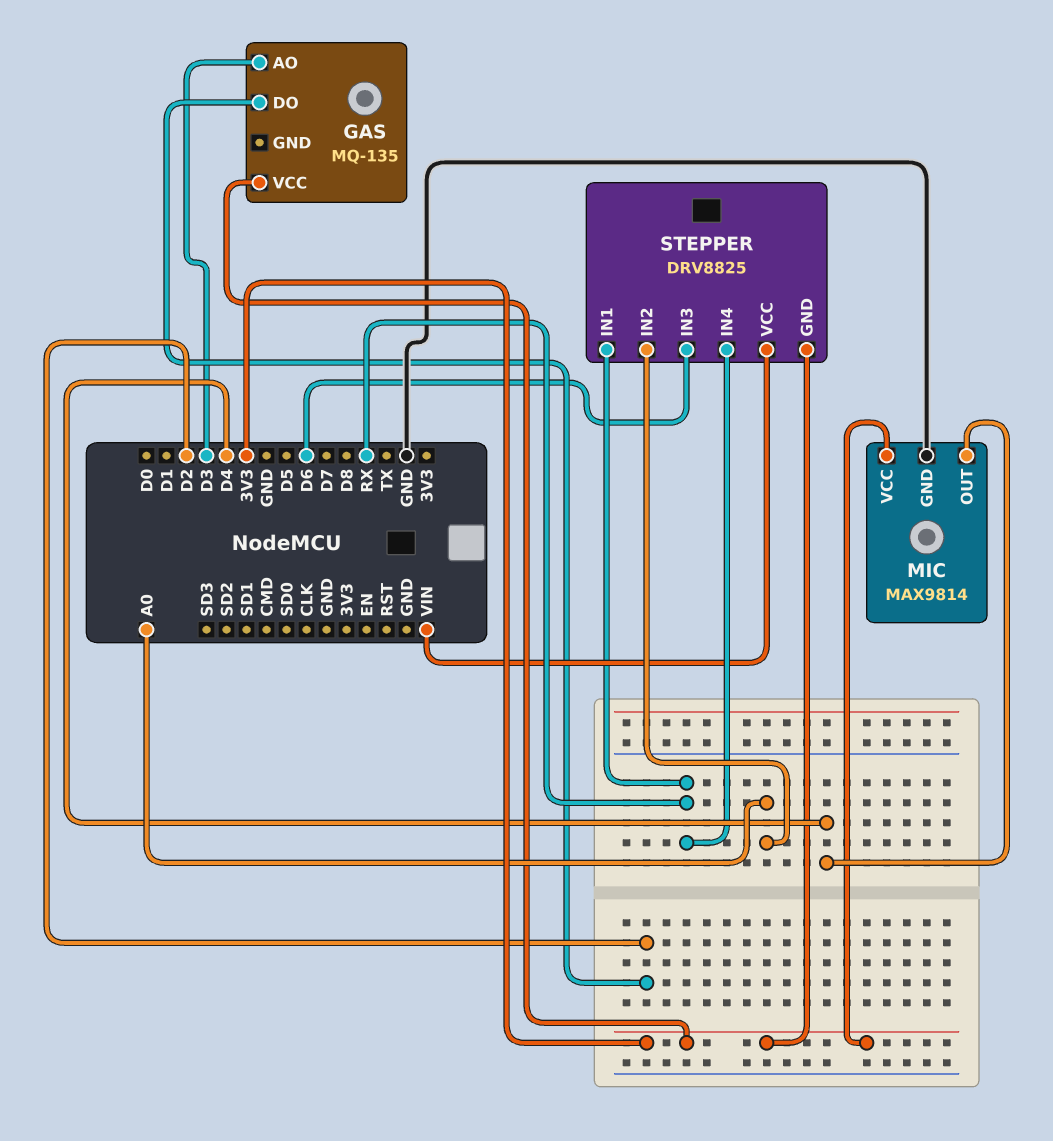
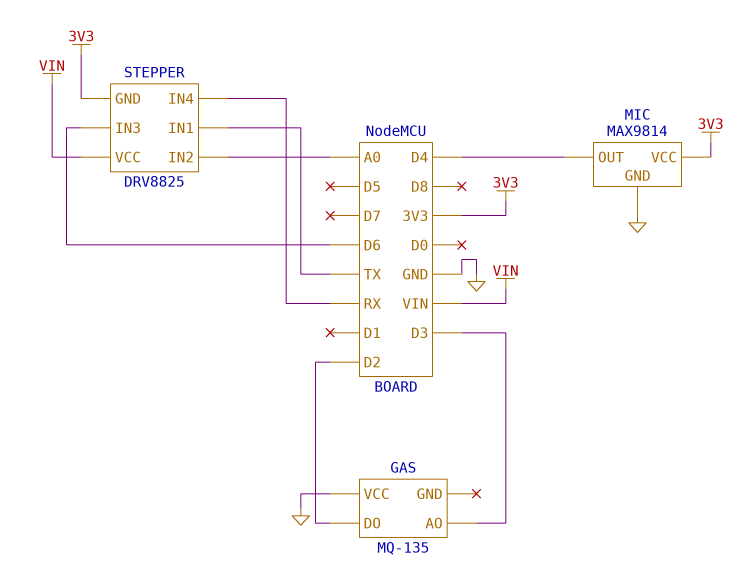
GAS pin VCC: 3V3 -> GND
STEPPER pin IN1: RX -> TX

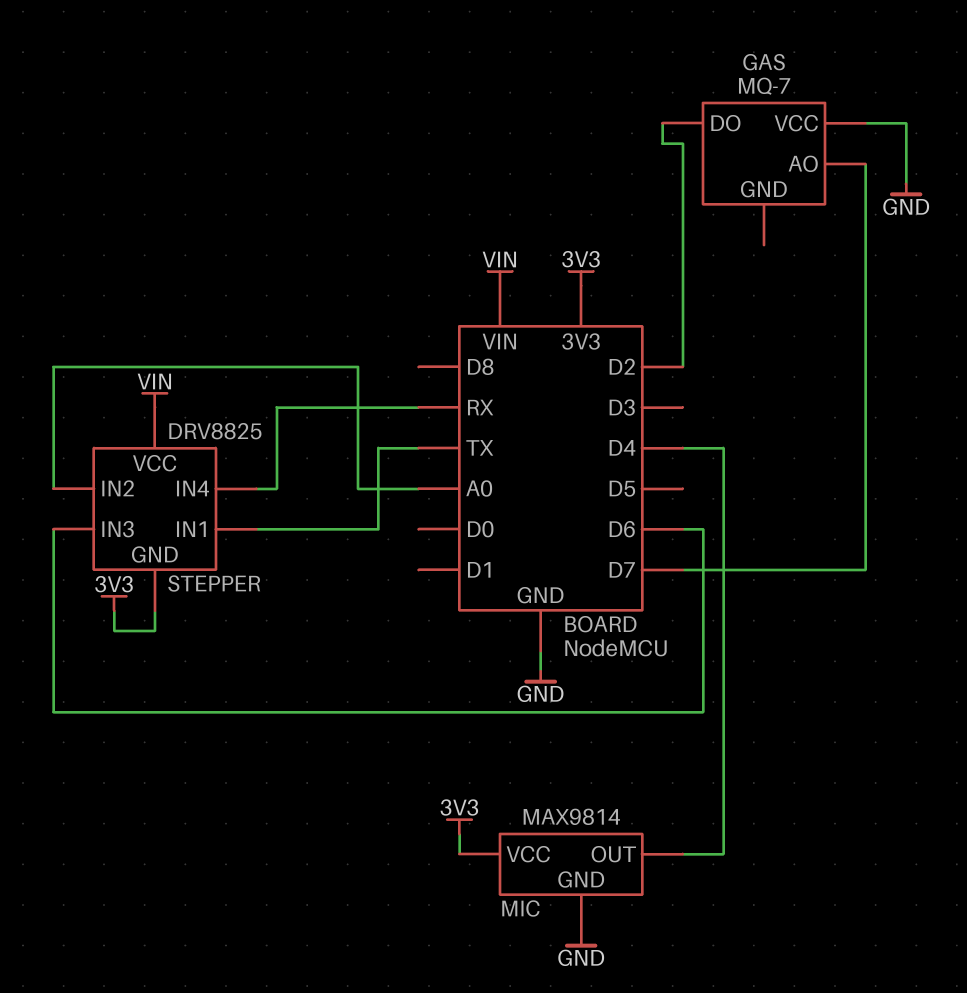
GAS: MQ-135 -> MQ-7
GAS pin AO: D3 -> D7

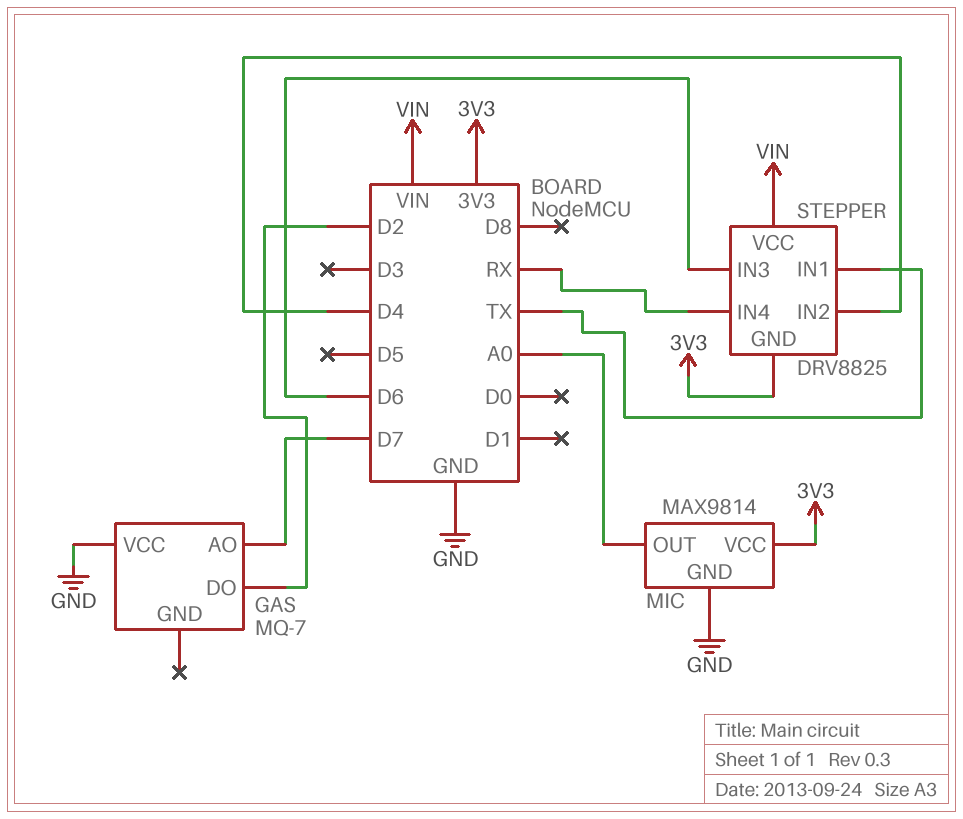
MIC pin OUT: D4 -> A0
STEPPER pin IN2: A0 -> D4

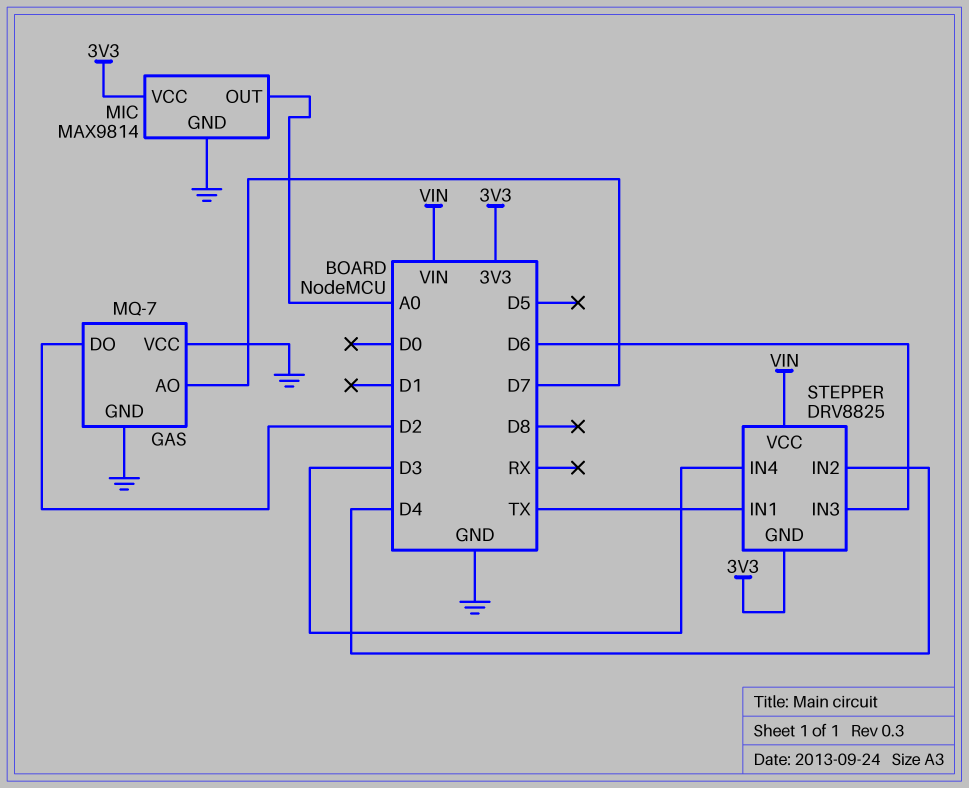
GAS pin GND: none -> GND
STEPPER pin IN4: RX -> D3

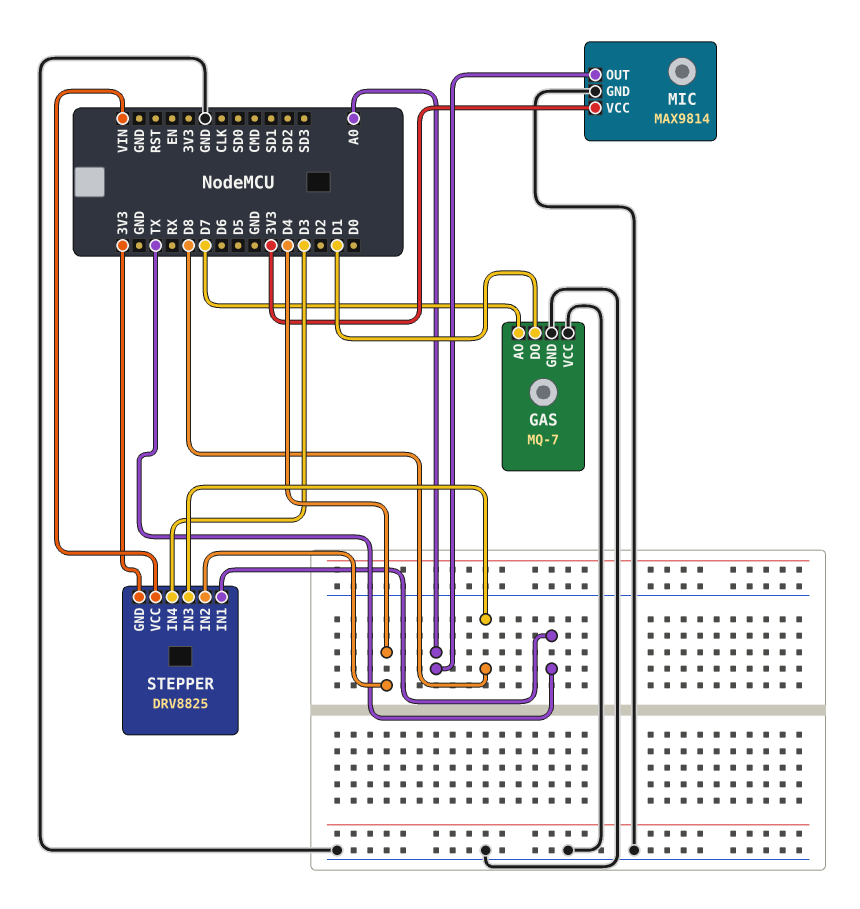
GAS pin DO: D2 -> D1
STEPPER pin IN3: D6 -> D8

